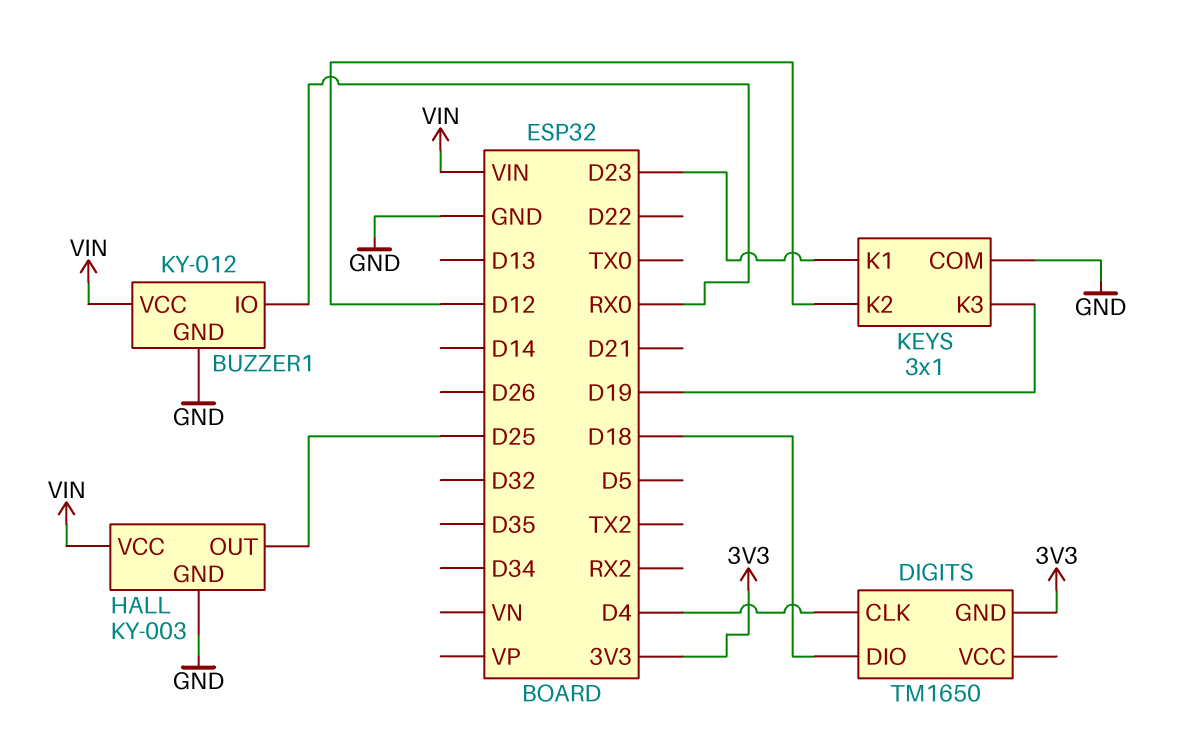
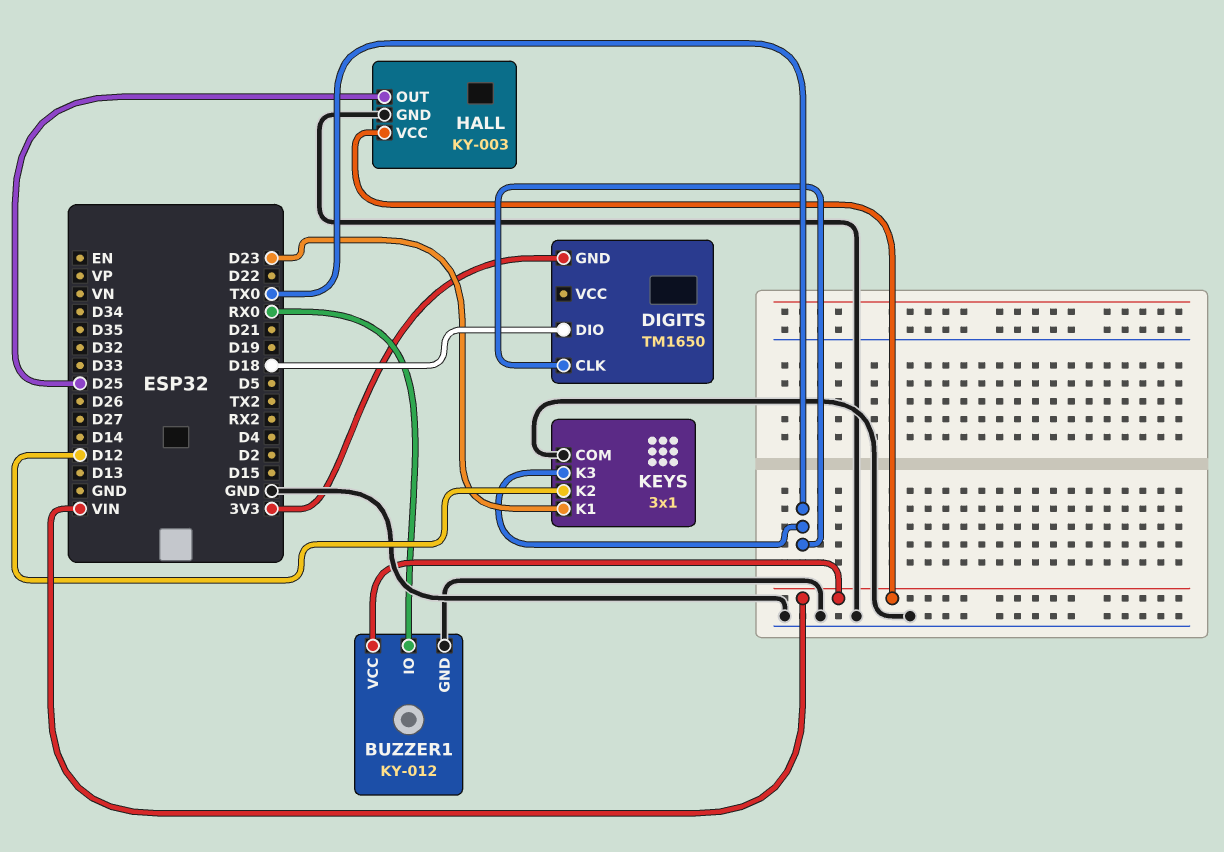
DIGITS pin CLK: D4 -> TX0
KEYS pin K3: D19 -> TX0

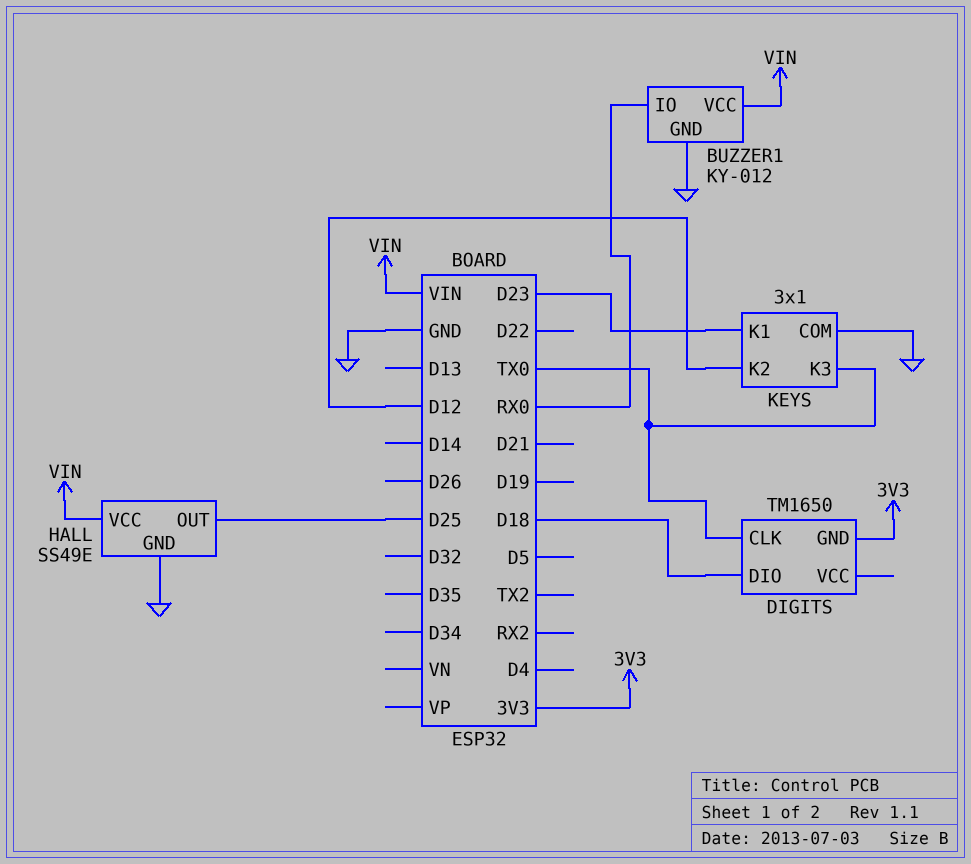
HALL: KY-003 -> SS49E

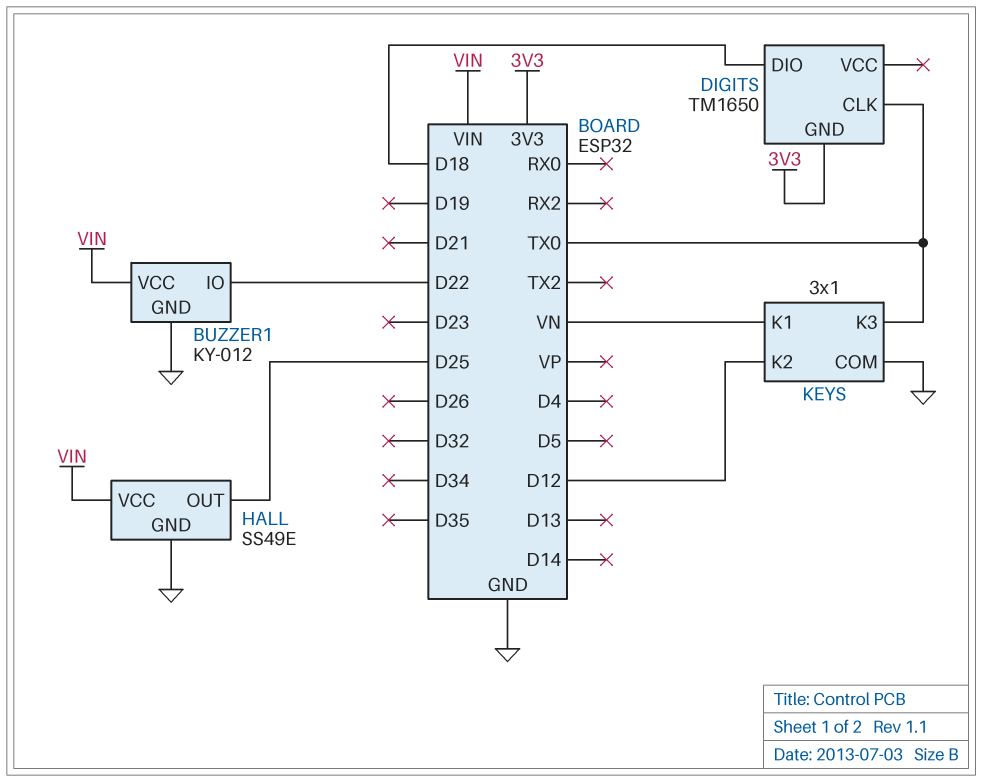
BUZZER1 pin IO: RX0 -> D22
KEYS pin K1: D23 -> VN

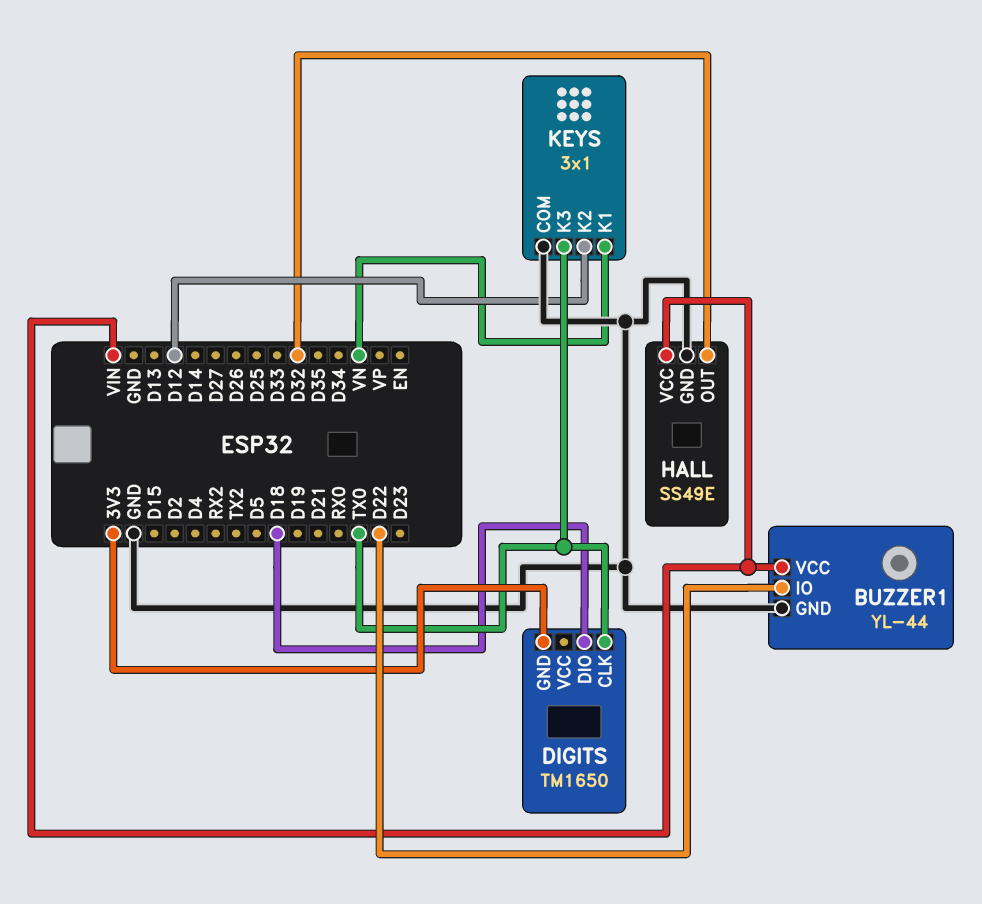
BUZZER1: KY-012 -> YL-44
HALL pin OUT: D25 -> D32

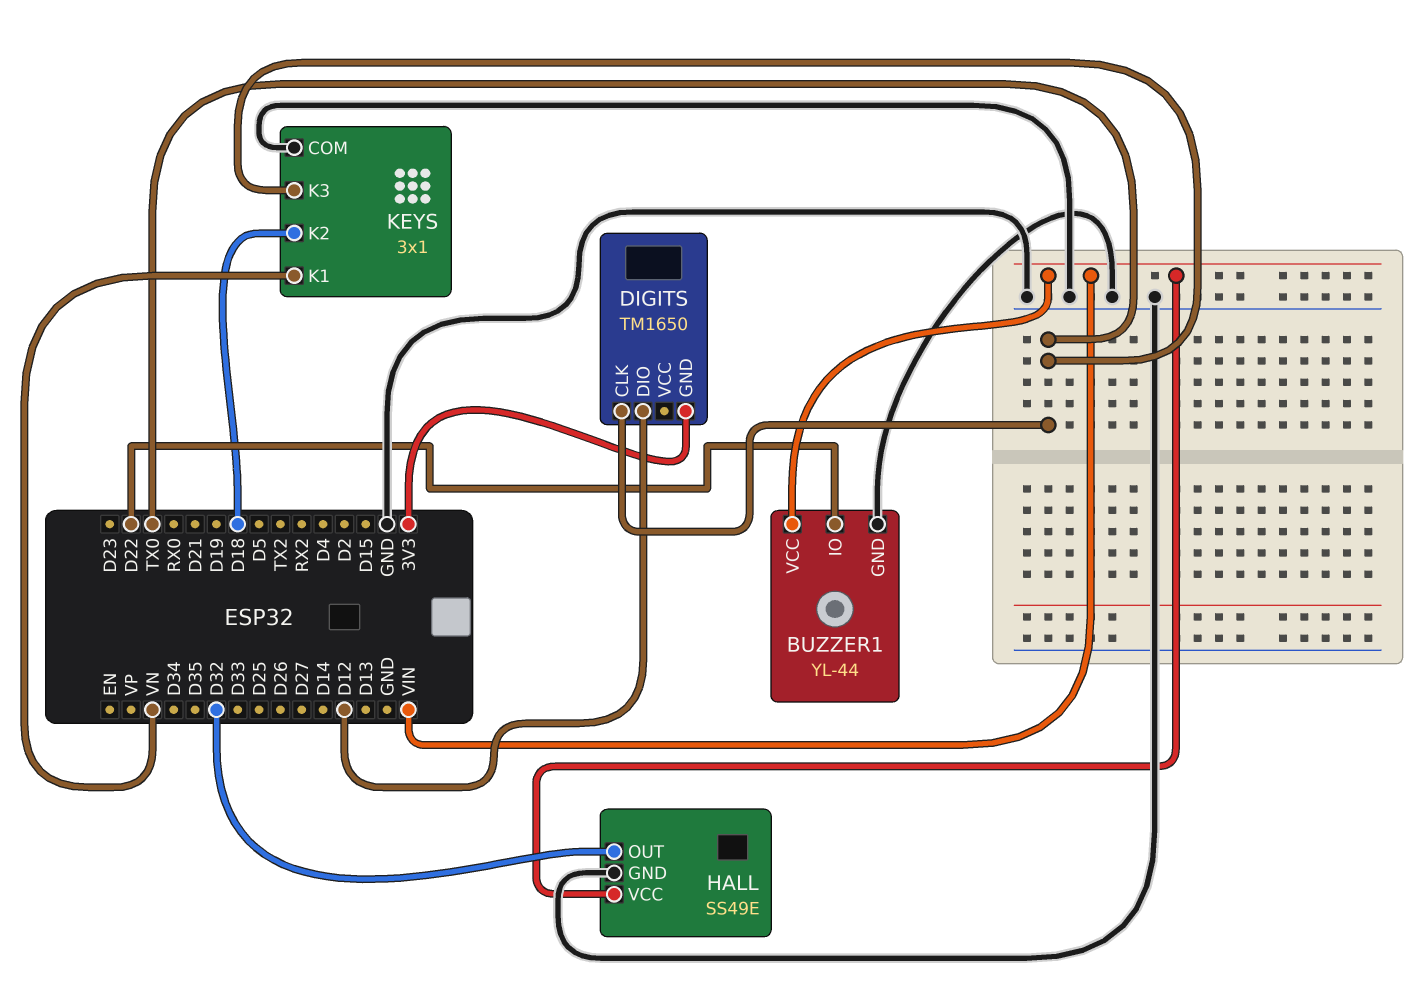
DIGITS pin DIO: D18 -> D12
KEYS pin K2: D12 -> D18

